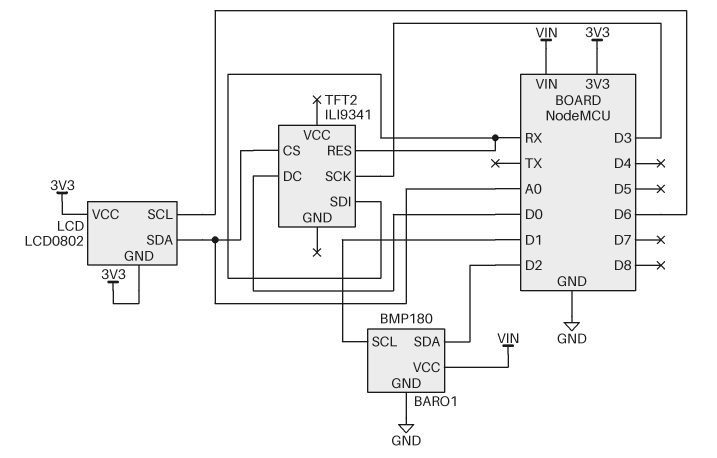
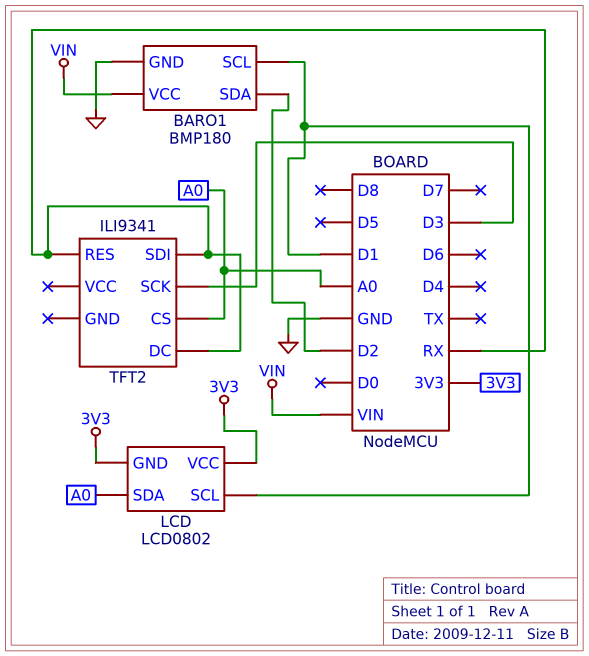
LCD pin SCL: D6 -> D1
TFT2 pin DC: D0 -> RX

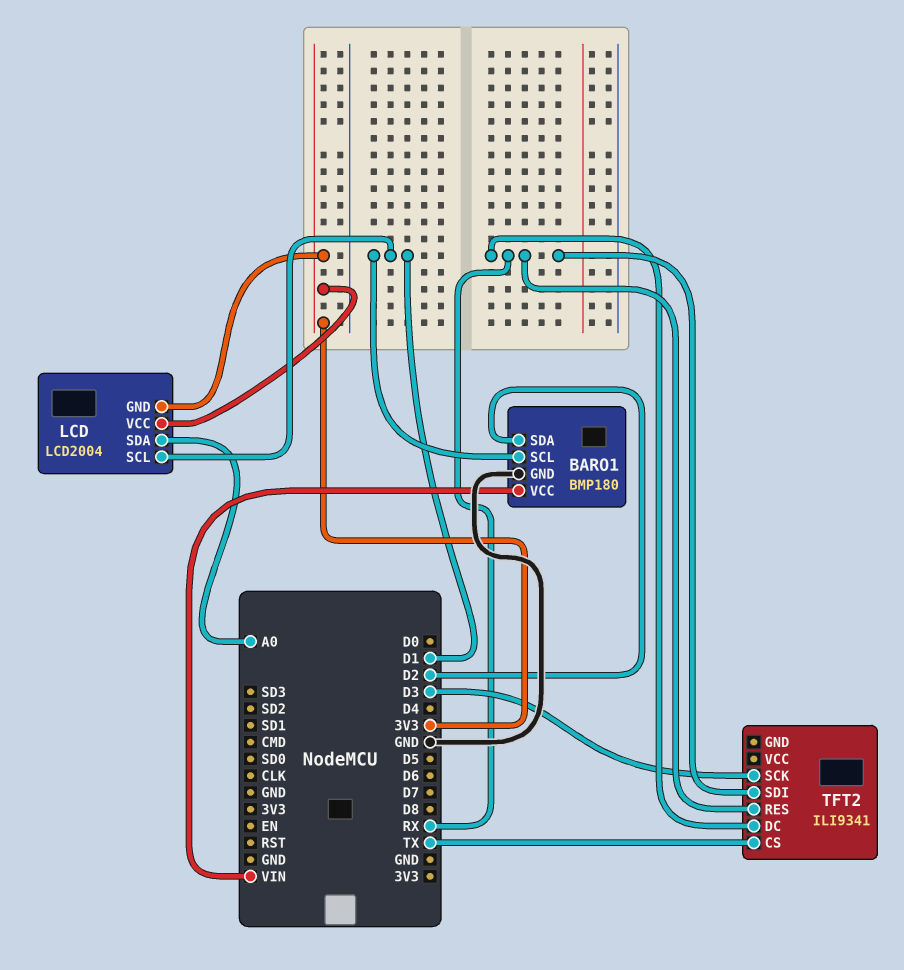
LCD: LCD0802 -> LCD2004
TFT2 pin CS: A0 -> TX

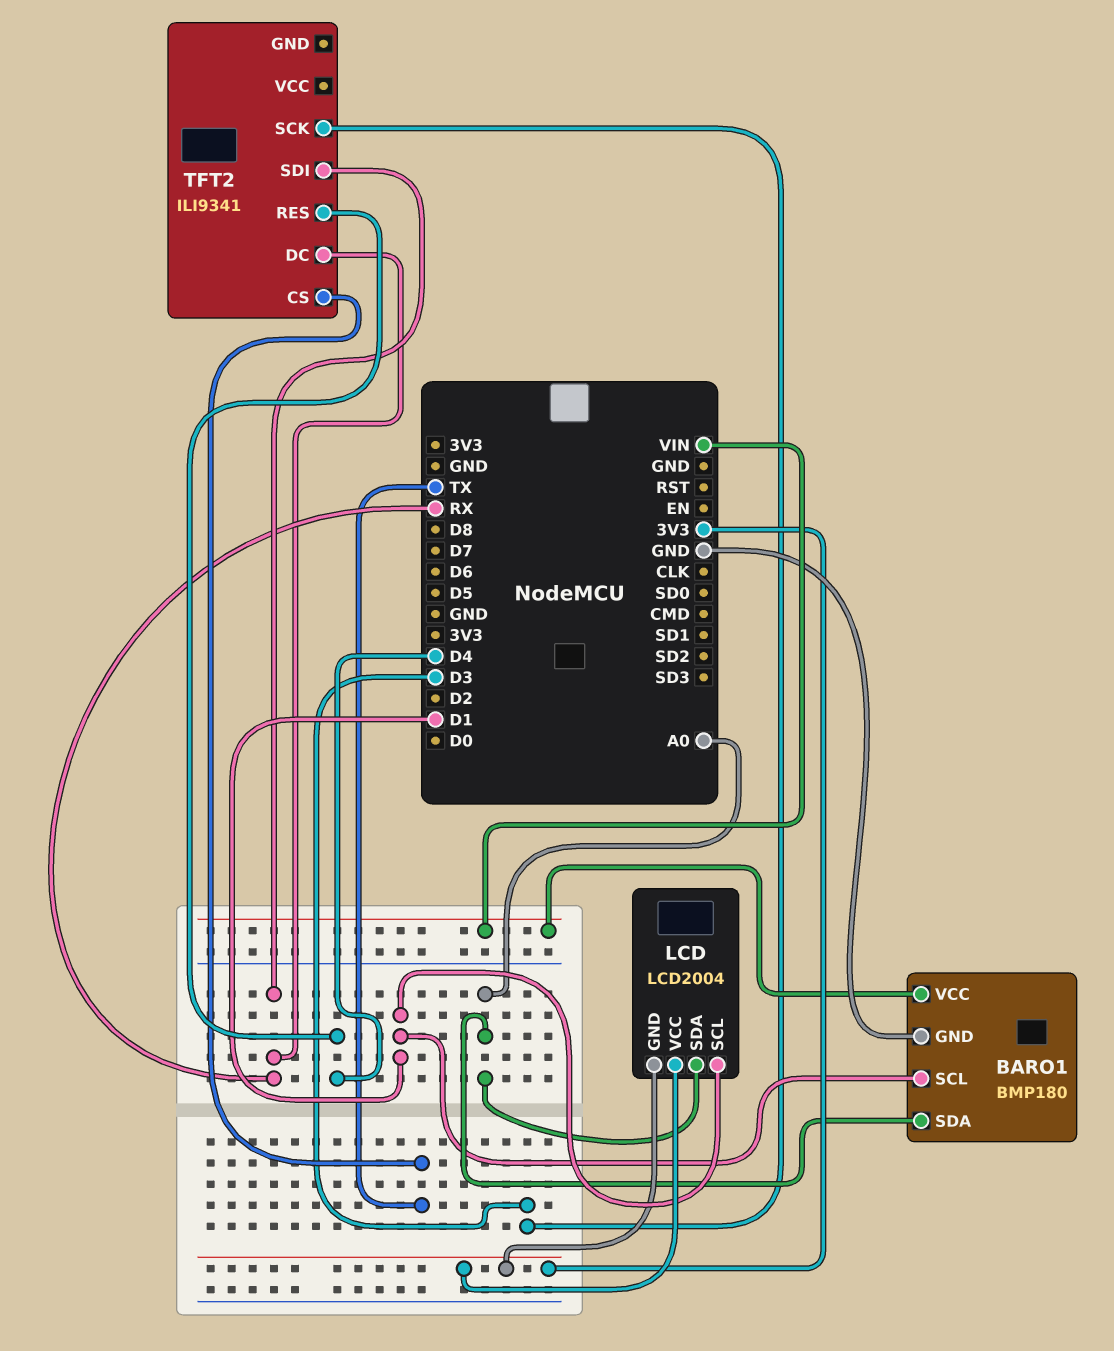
BARO1 pin SDA: D2 -> A0
TFT2 pin RES: RX -> D4

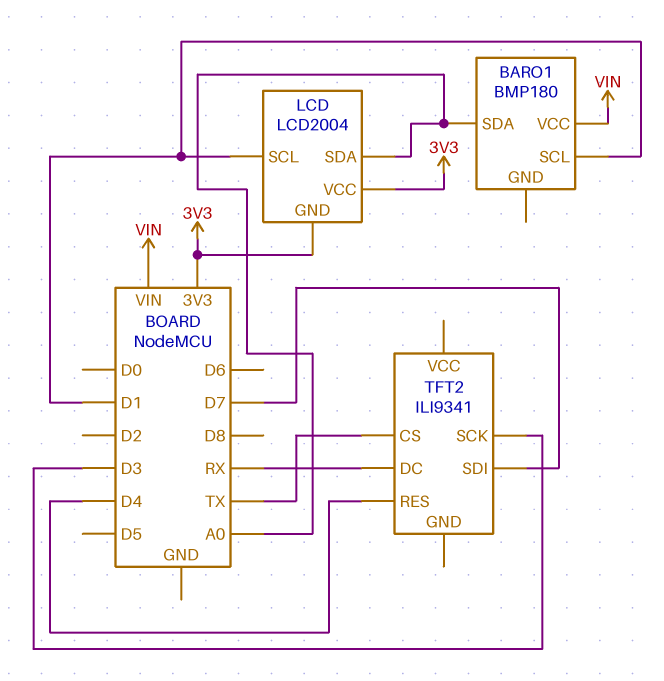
BARO1 pin GND: GND -> none
TFT2 pin SDI: RX -> D7

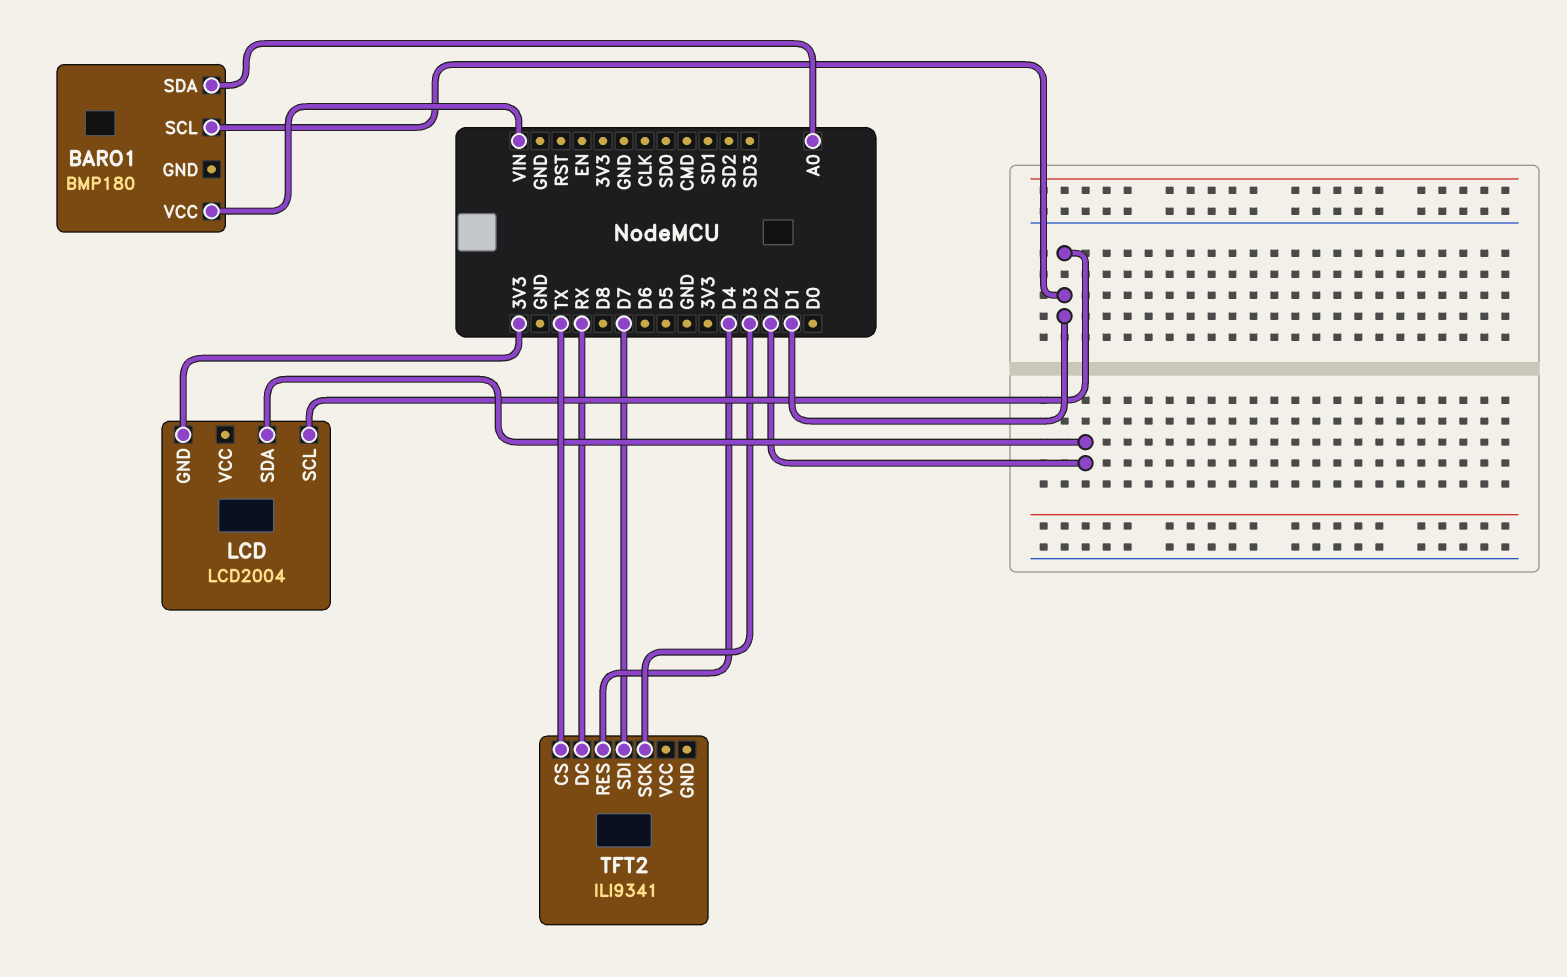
LCD pin SDA: A0 -> D2
LCD pin VCC: 3V3 -> none

